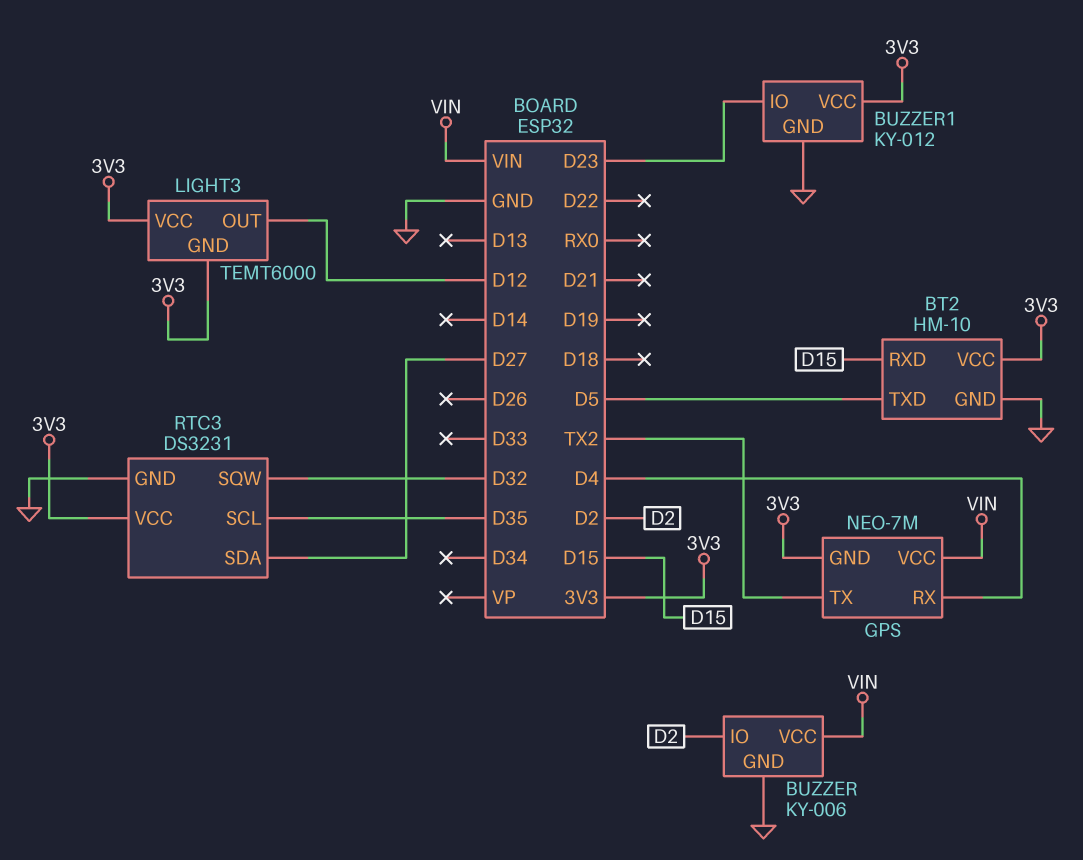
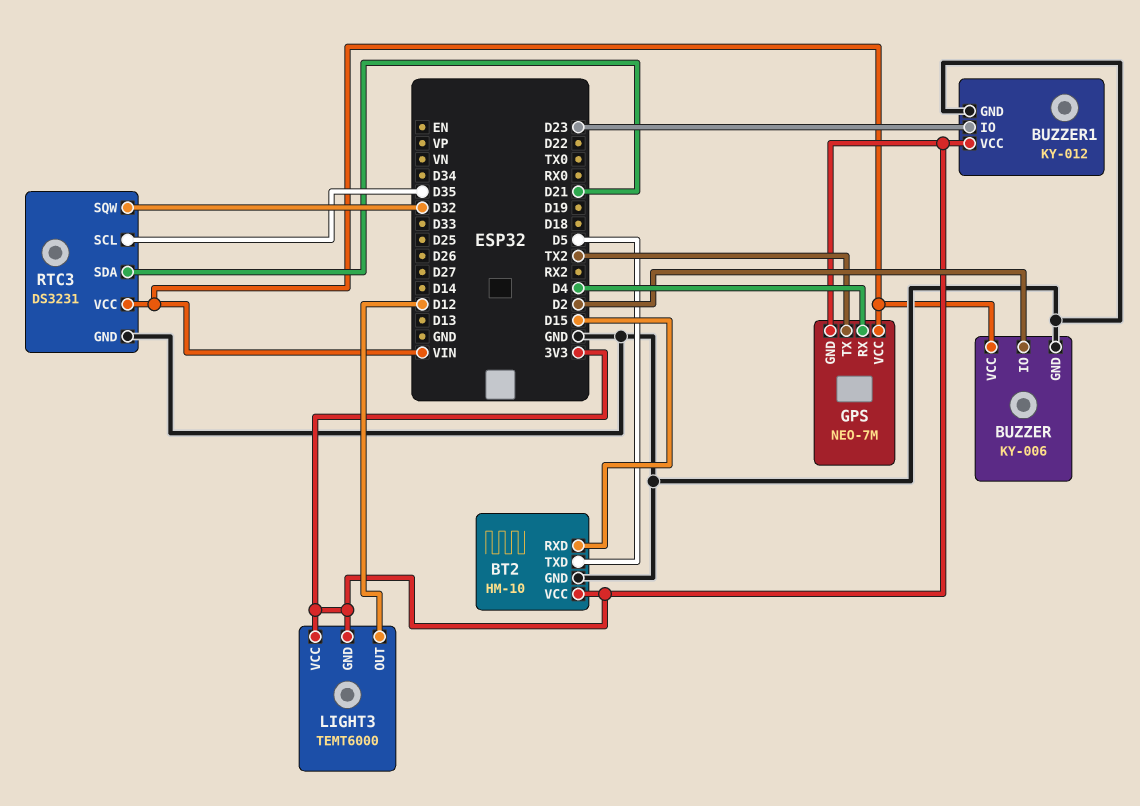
RTC3 pin SDA: D27 -> D21
RTC3 pin VCC: 3V3 -> VIN

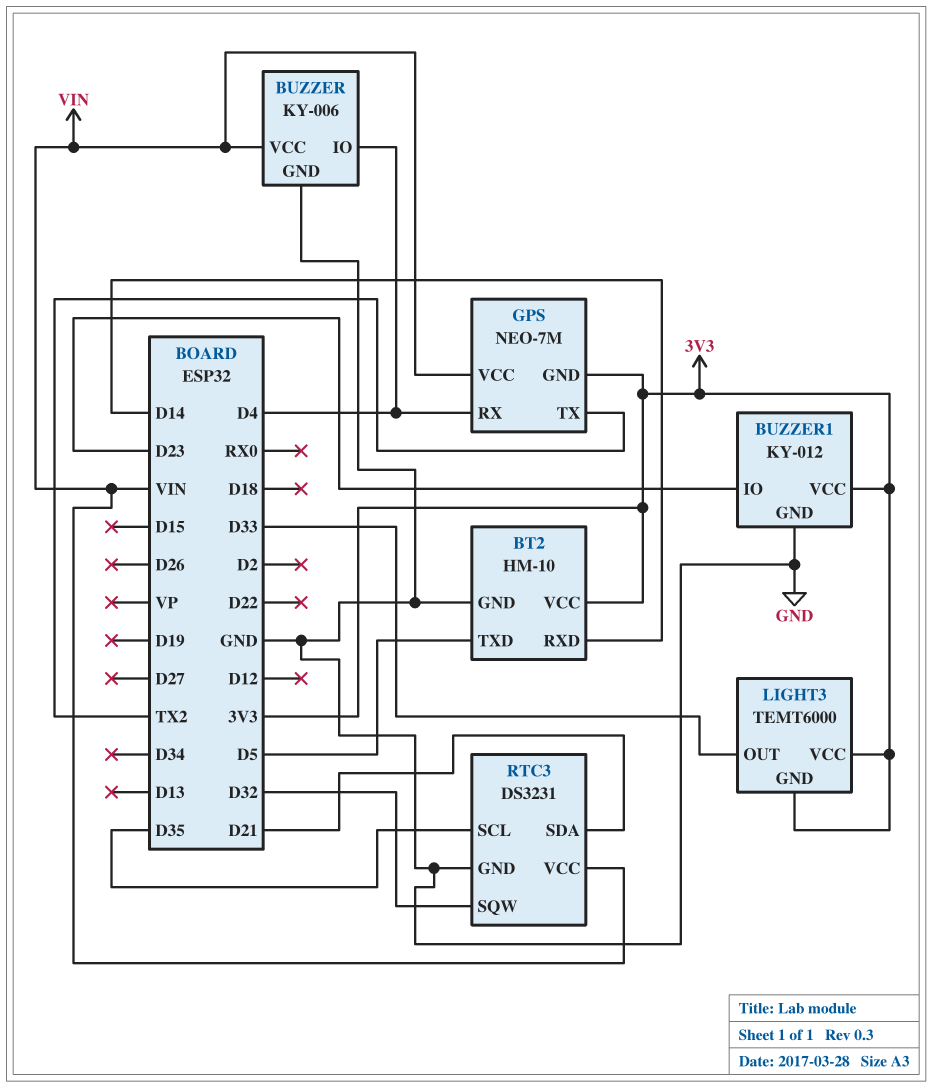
BT2 pin RXD: D15 -> D14
BUZZER pin IO: D2 -> D4
LIGHT3 pin OUT: D12 -> D33

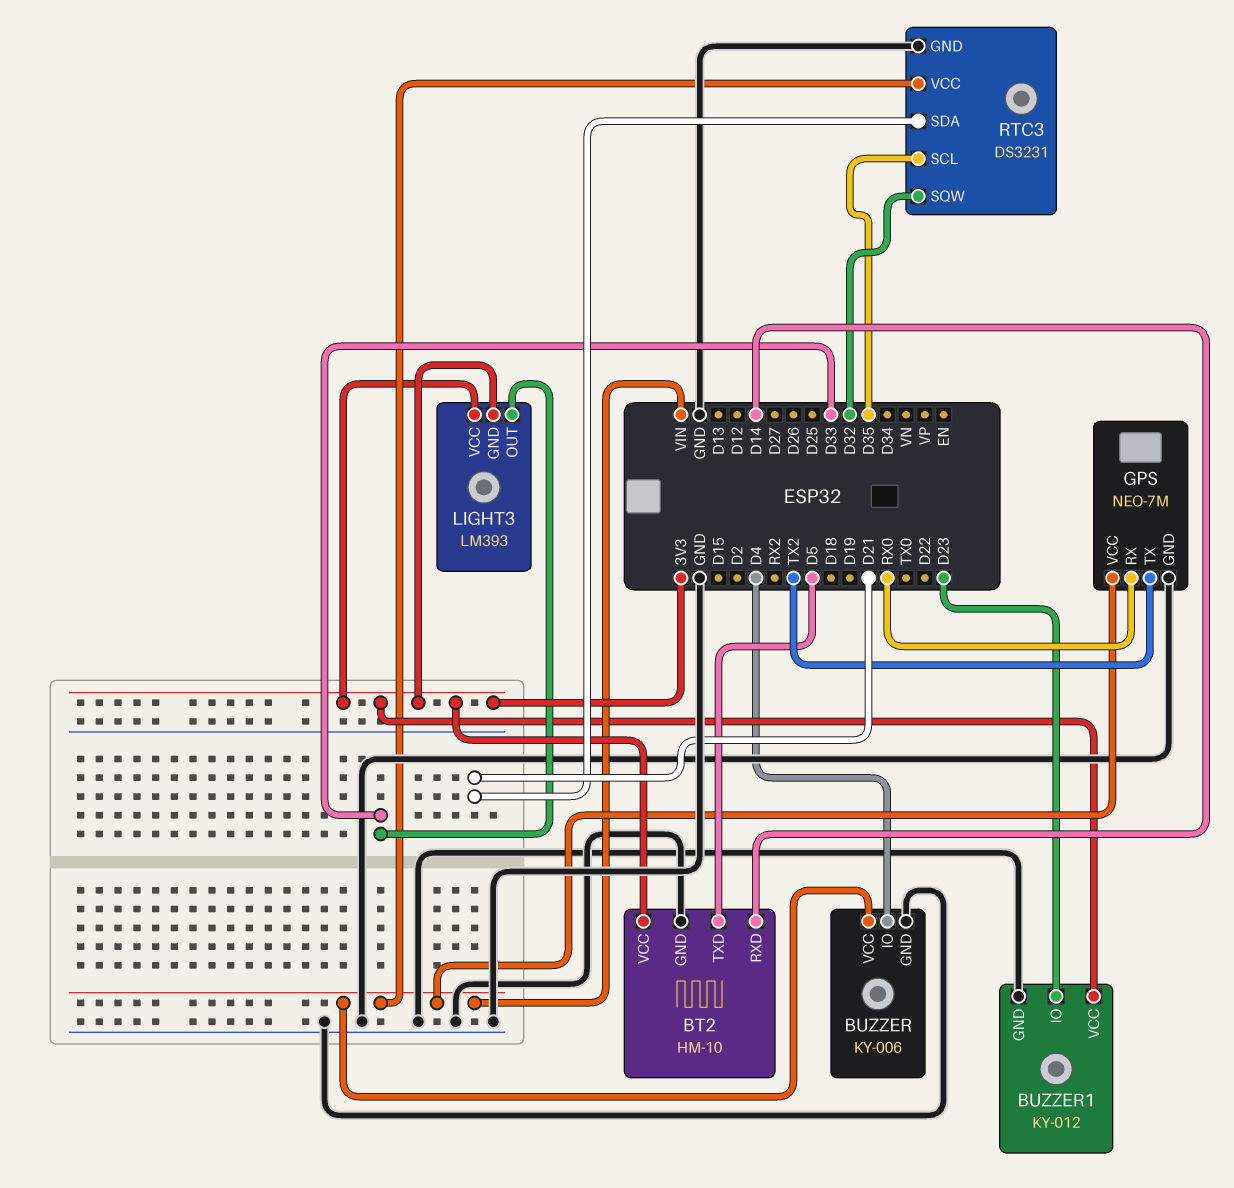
GPS pin GND: 3V3 -> GND
GPS pin RX: D4 -> RX0
LIGHT3: TEMT6000 -> LM393

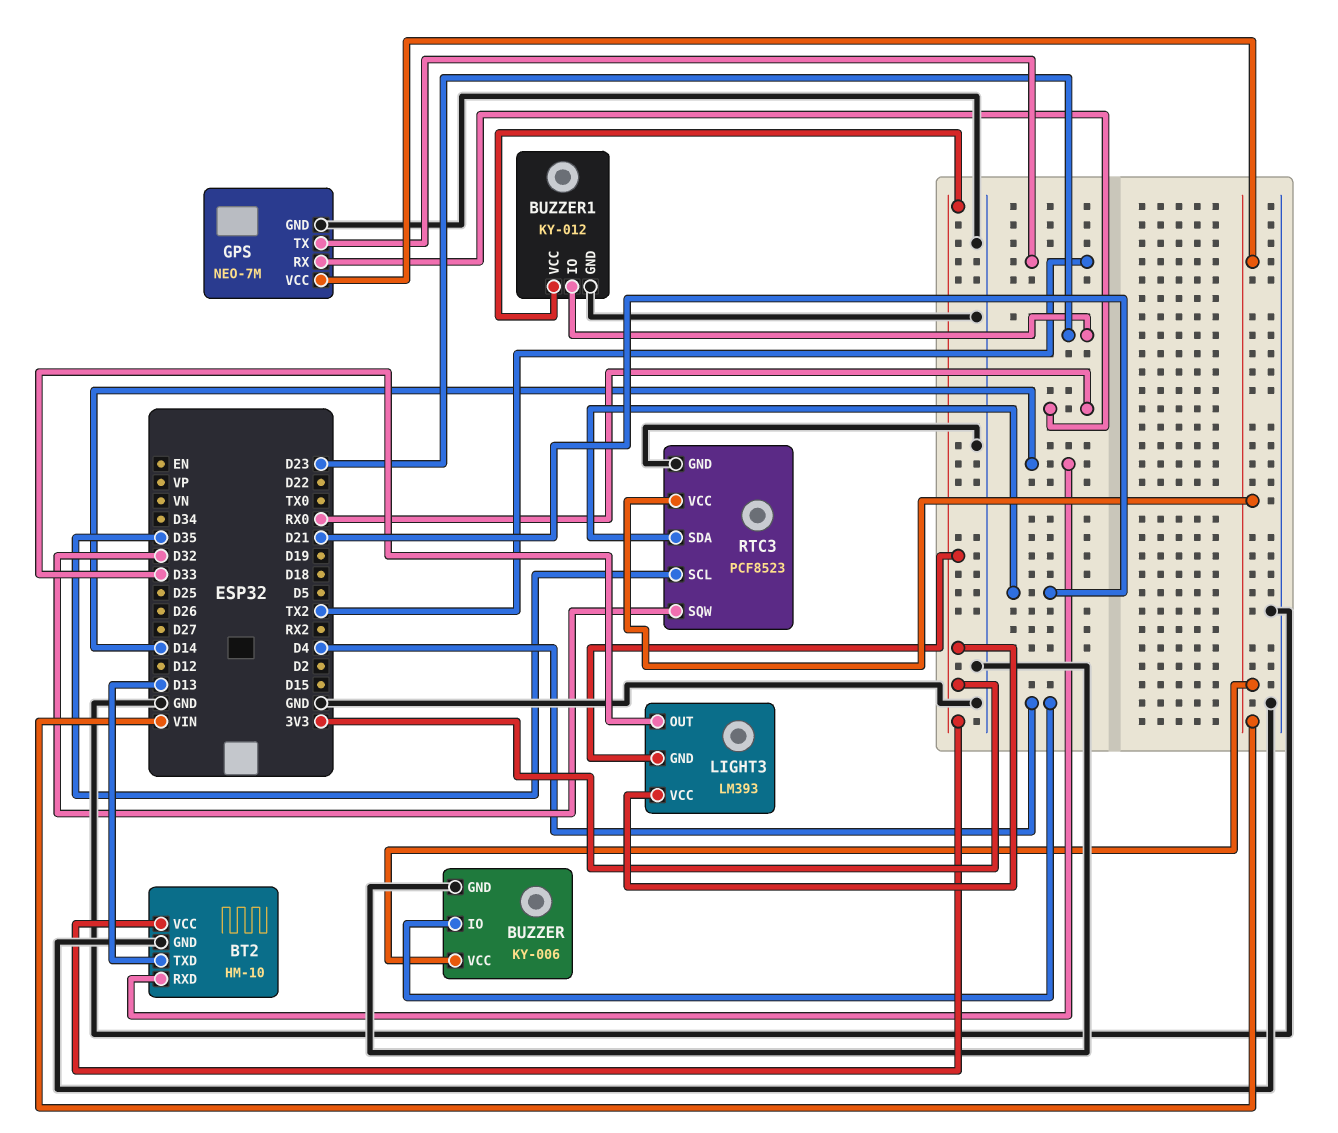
BT2 pin TXD: D5 -> D13
RTC3: DS3231 -> PCF8523

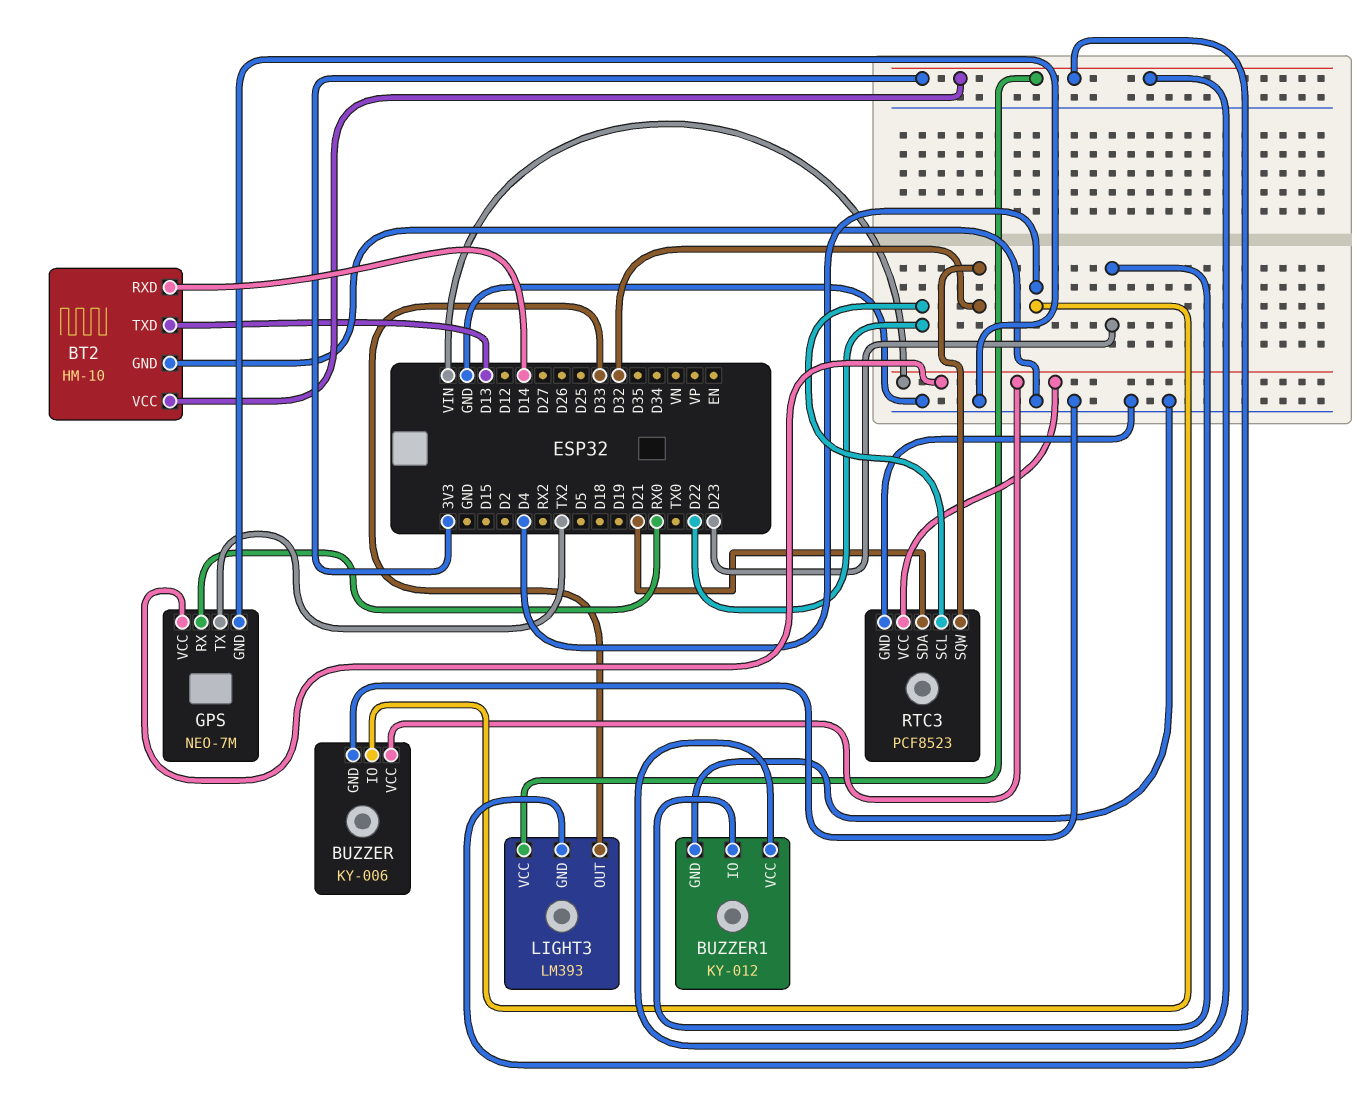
RTC3 pin SCL: D35 -> D22

